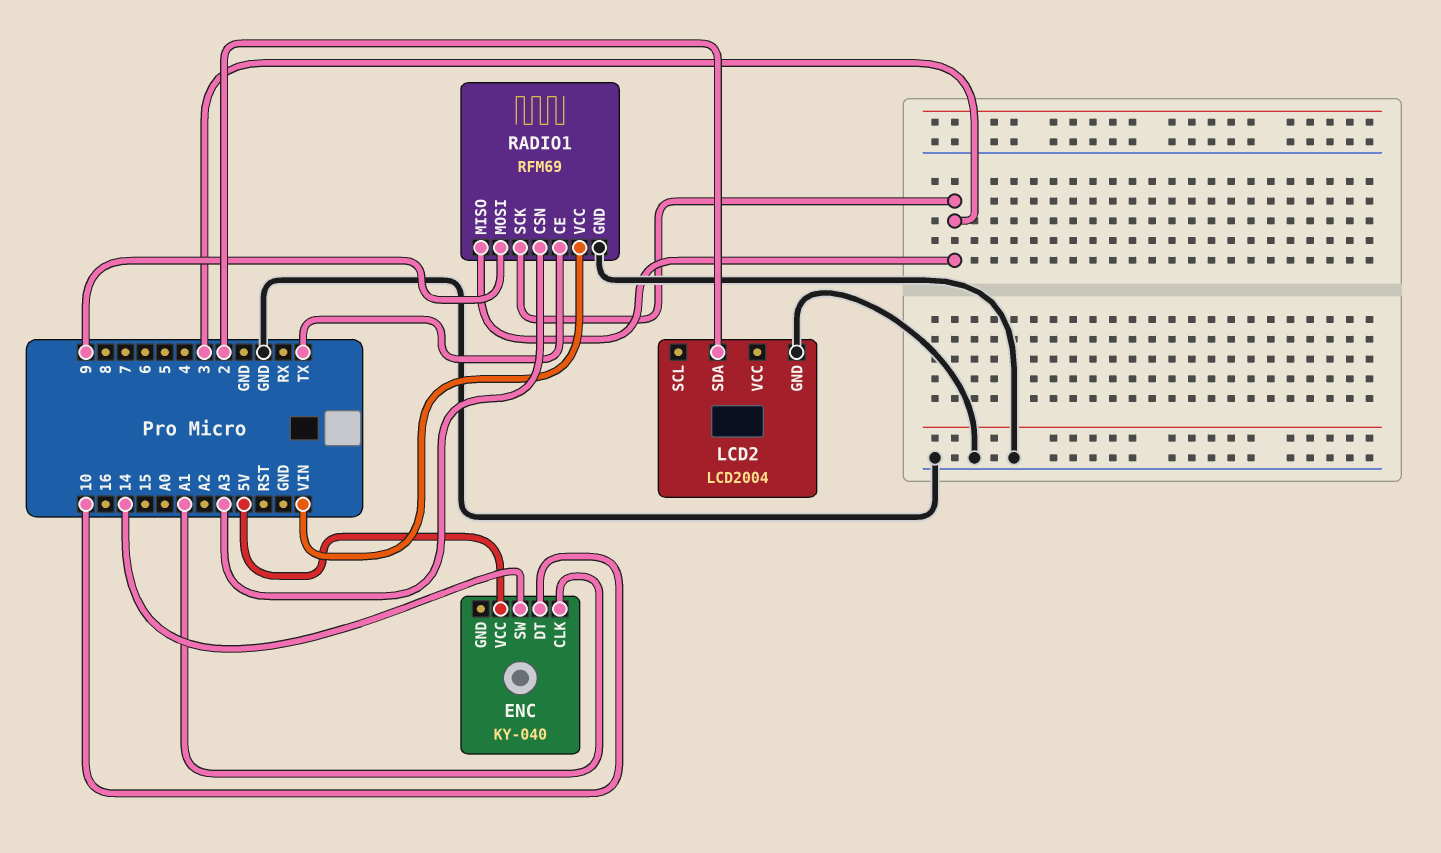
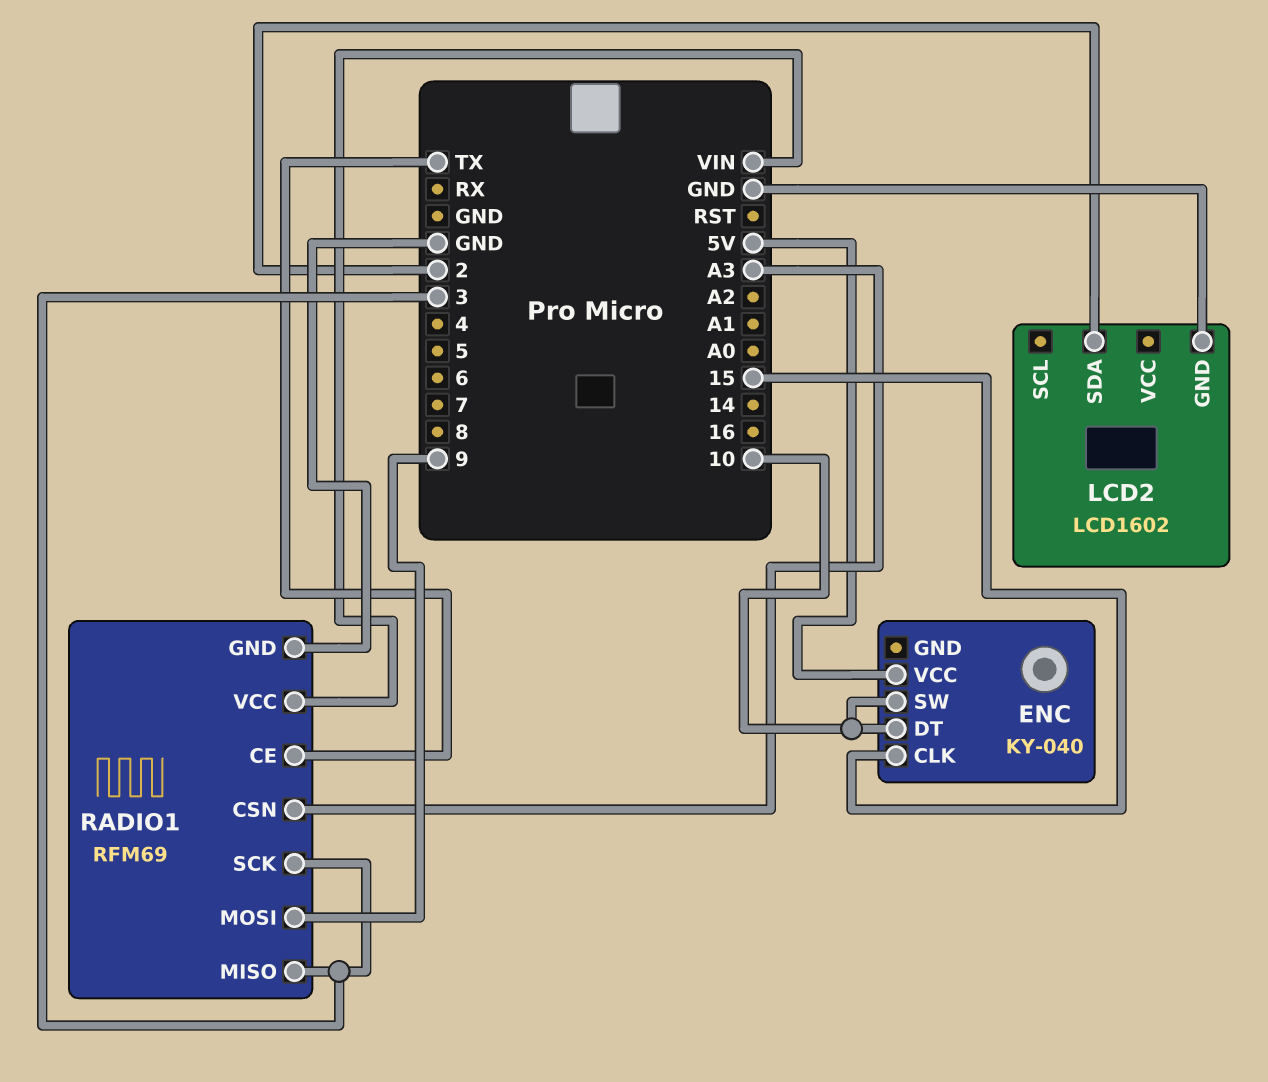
ENC pin CLK: A1 -> 15
ENC pin SW: 14 -> 10
LCD2: LCD2004 -> LCD1602

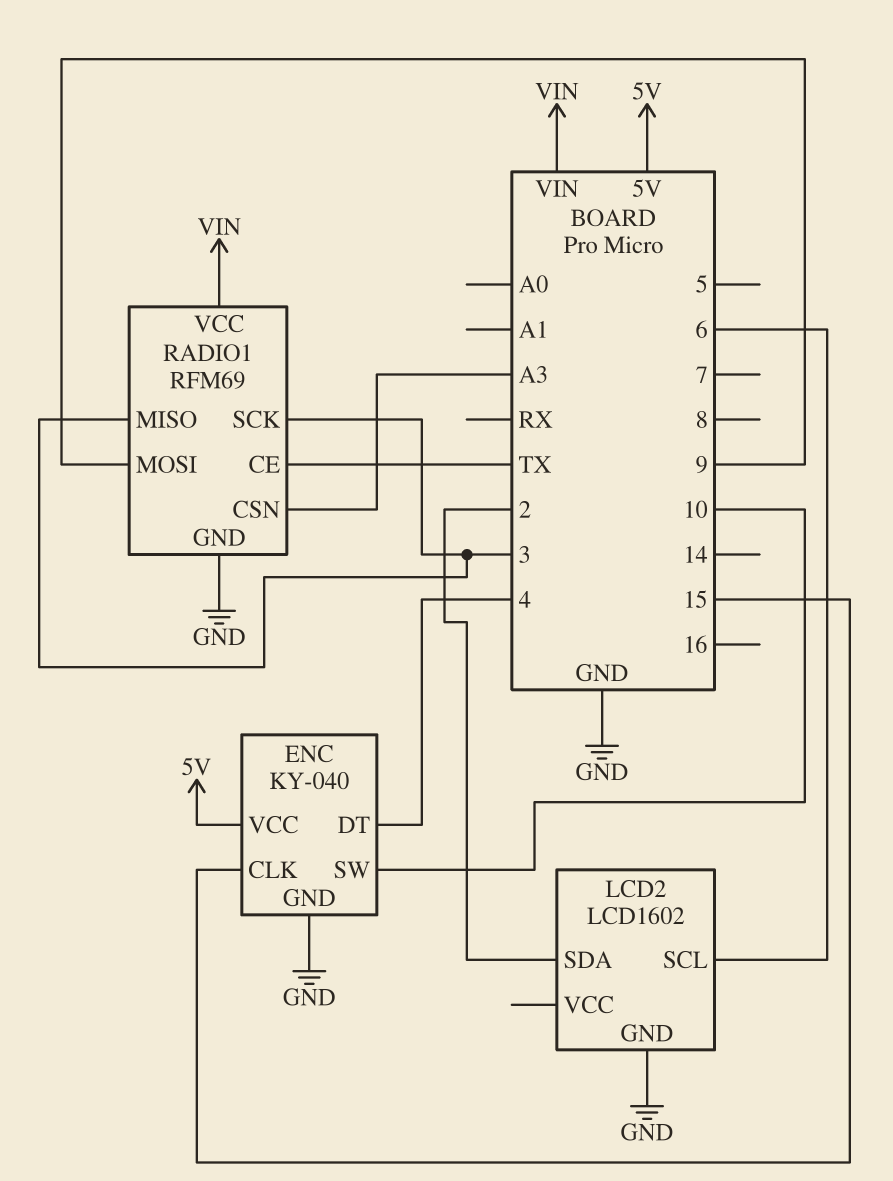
ENC pin DT: 10 -> 4
ENC pin GND: none -> GND
LCD2 pin SCL: none -> 6

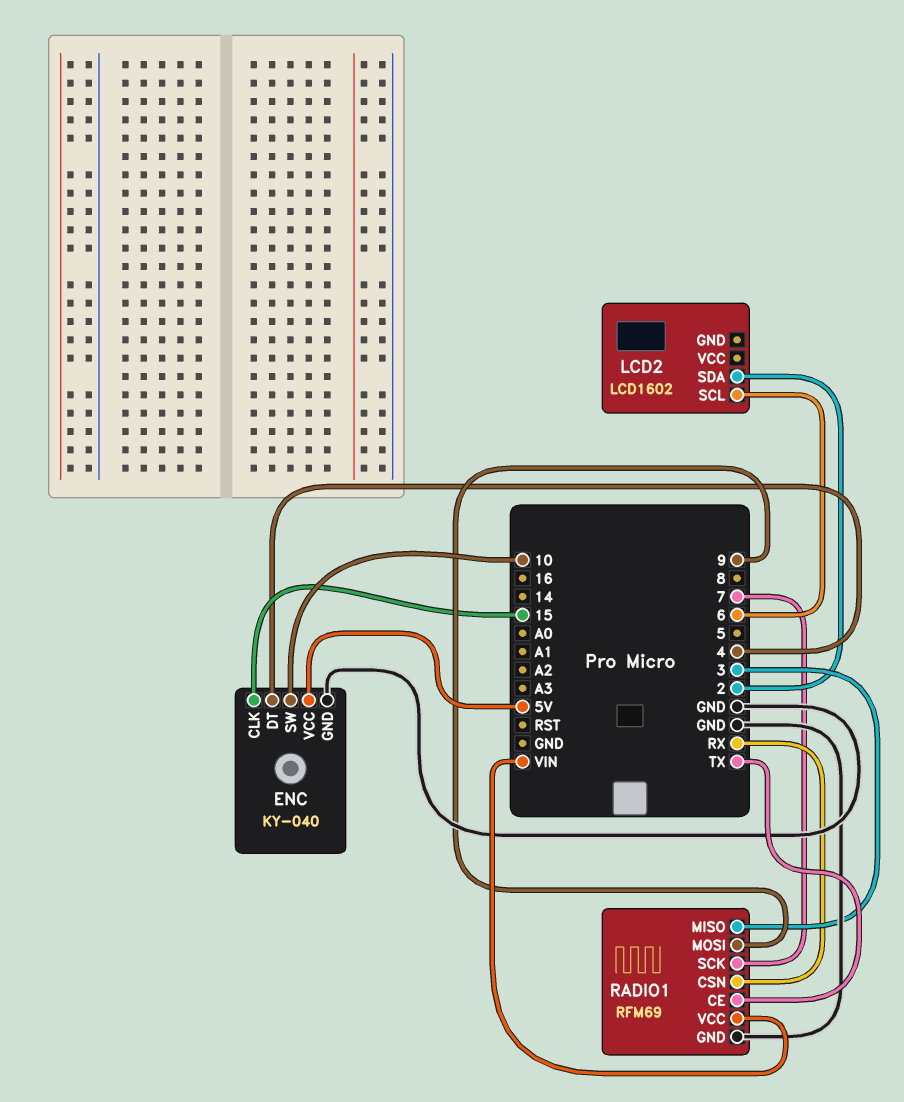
LCD2 pin GND: GND -> none
RADIO1 pin CSN: A3 -> RX
RADIO1 pin SCK: 3 -> 7

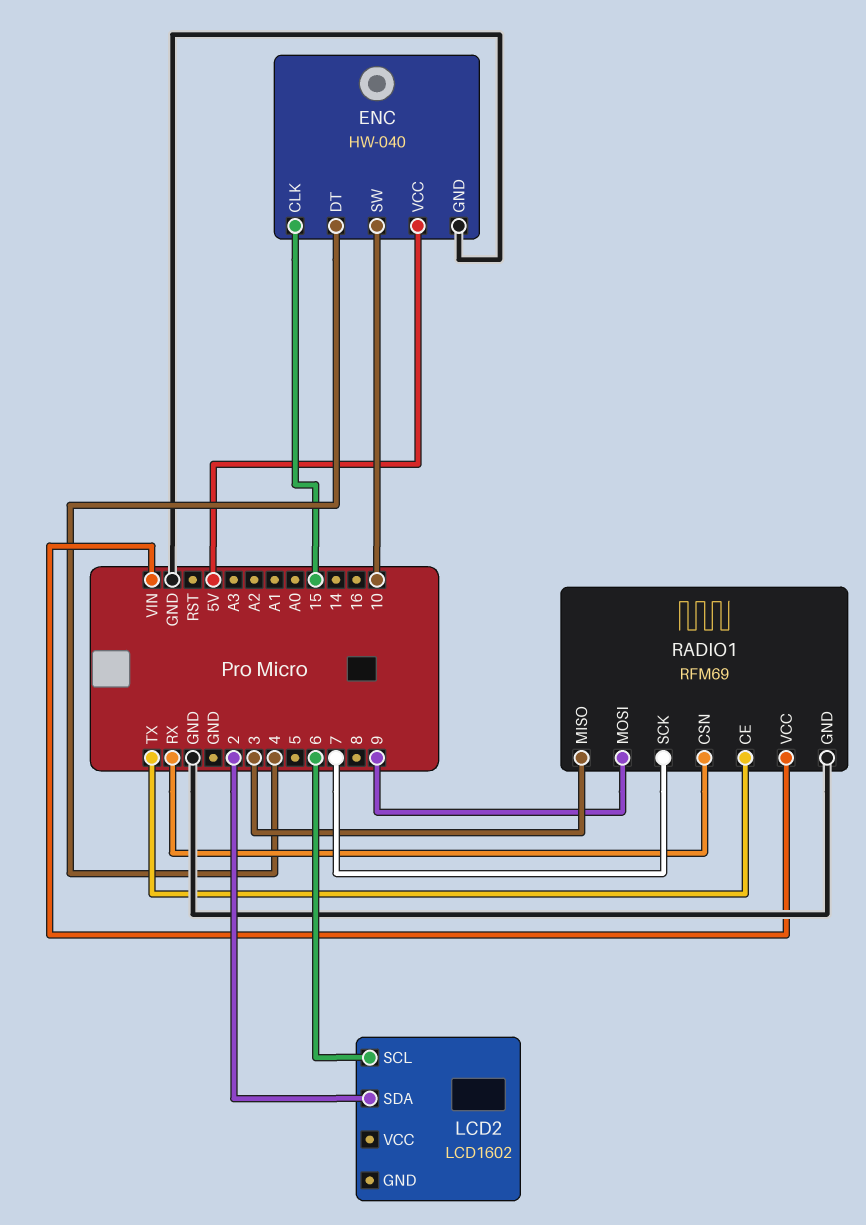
ENC: KY-040 -> HW-040

